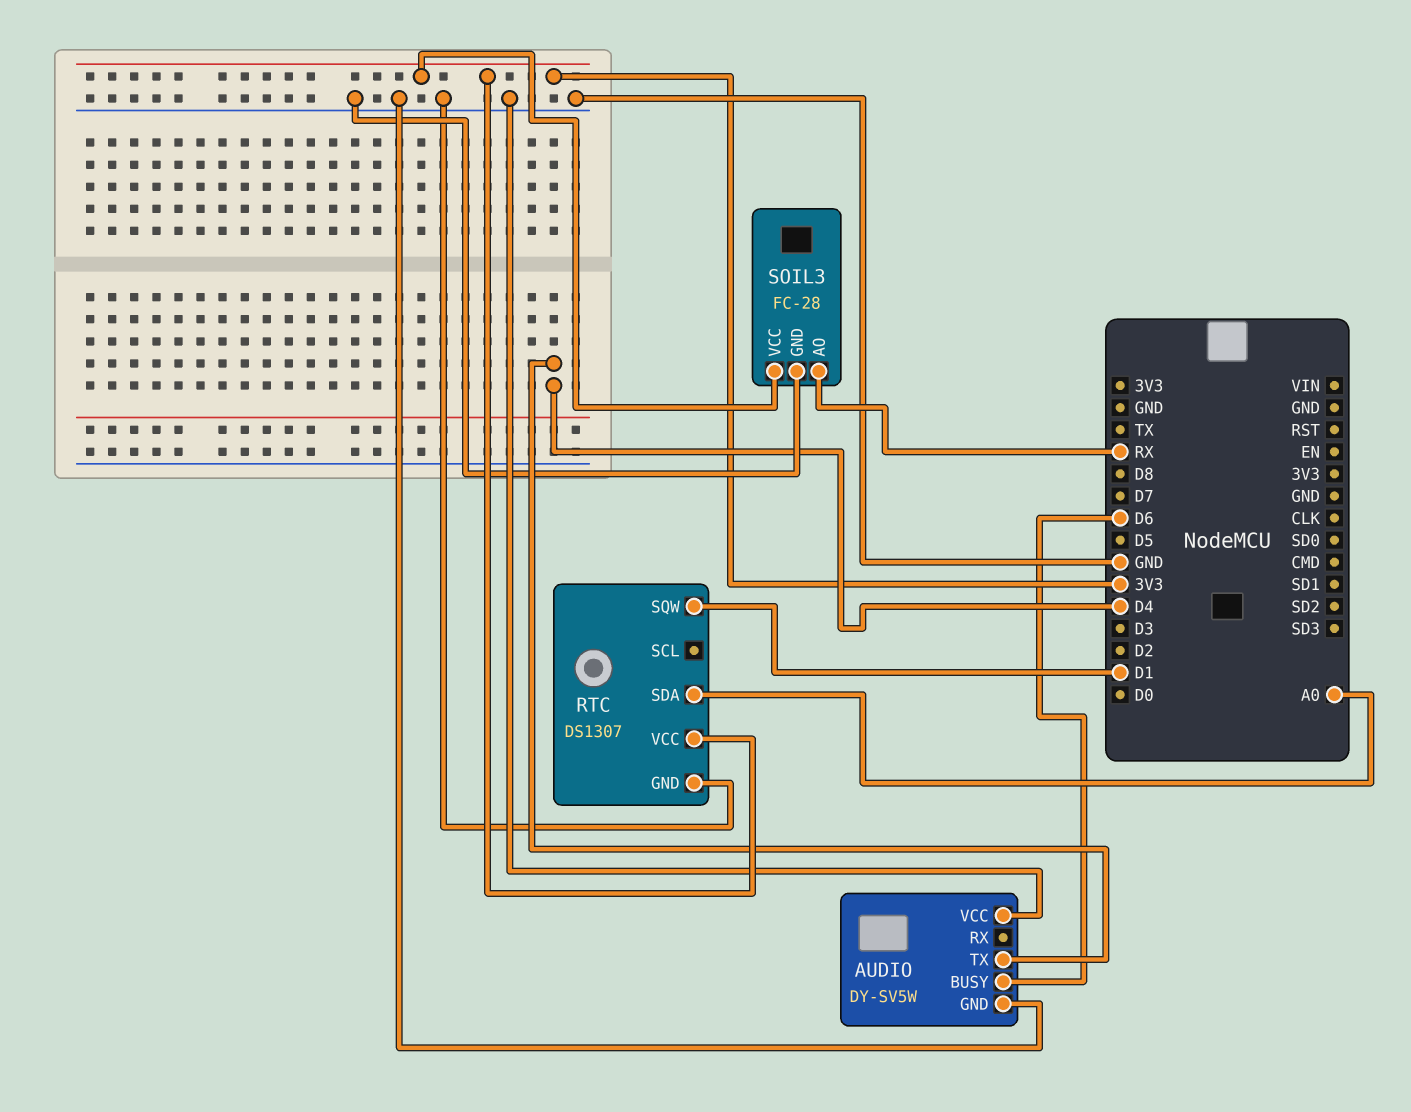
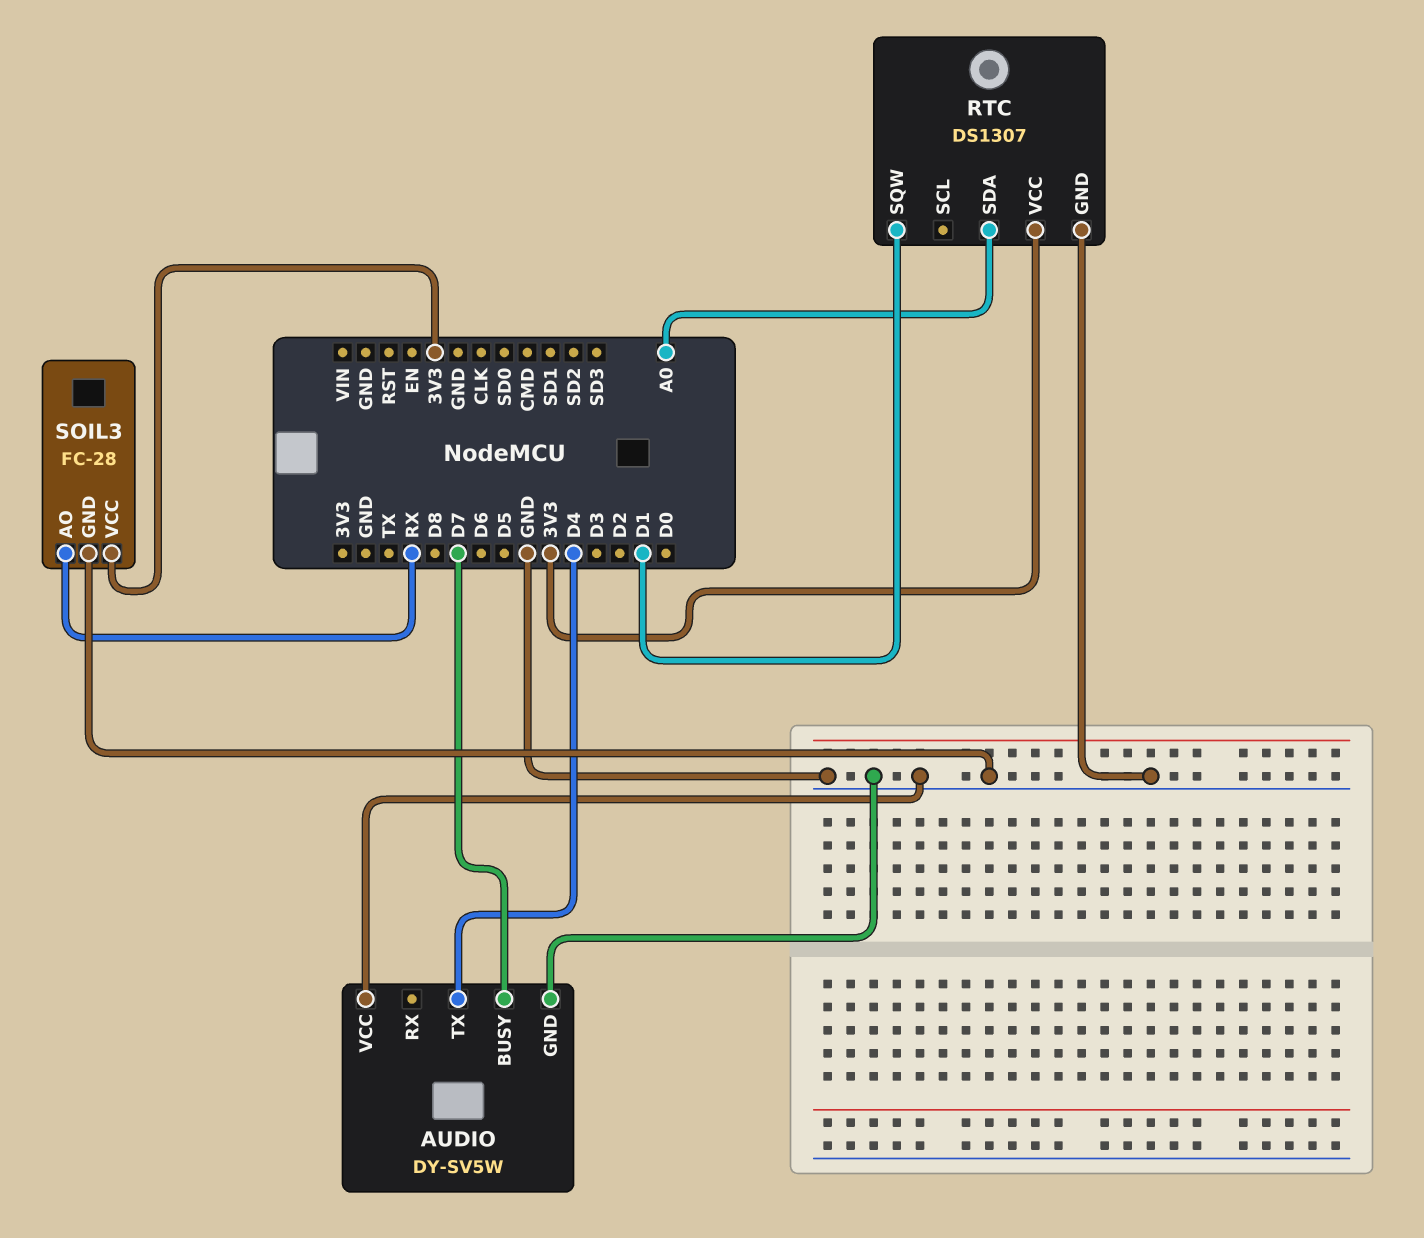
AUDIO pin BUSY: D6 -> D7

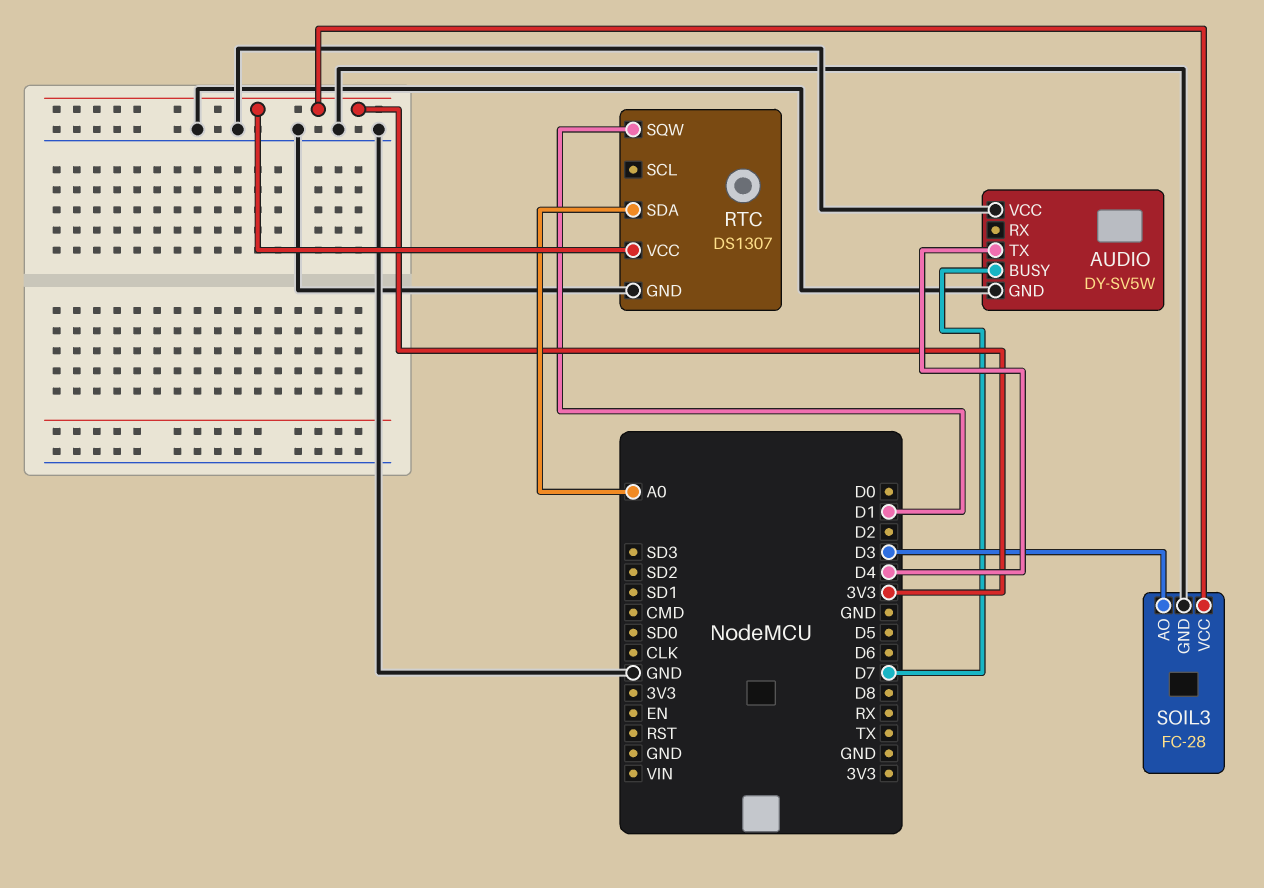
SOIL3 pin AO: RX -> D3

